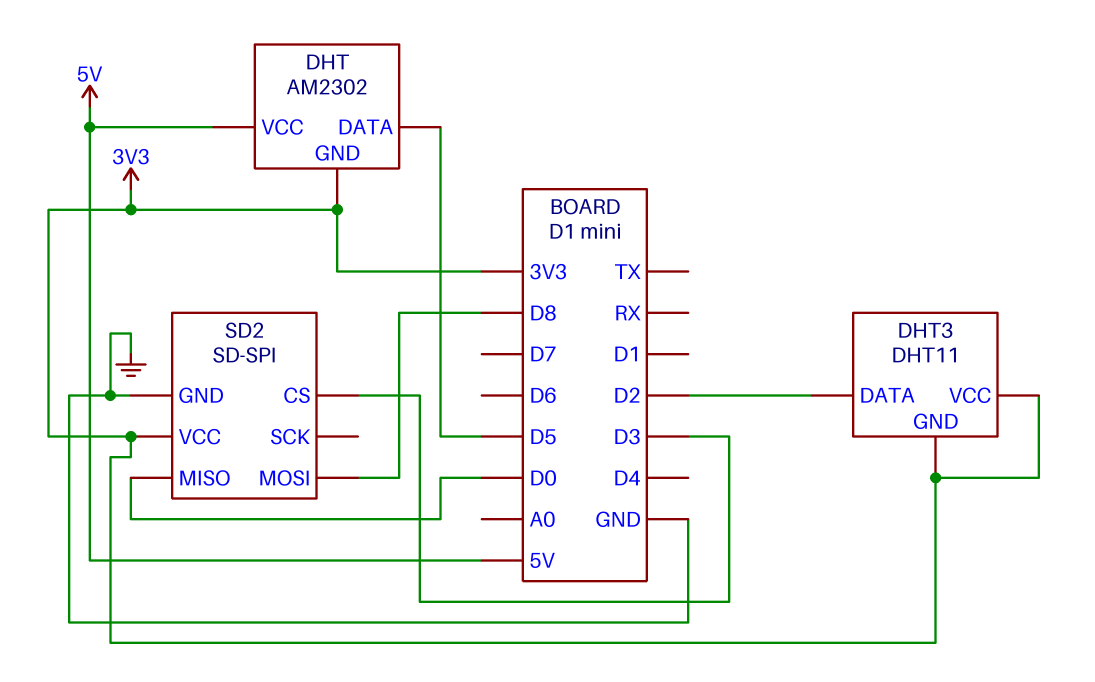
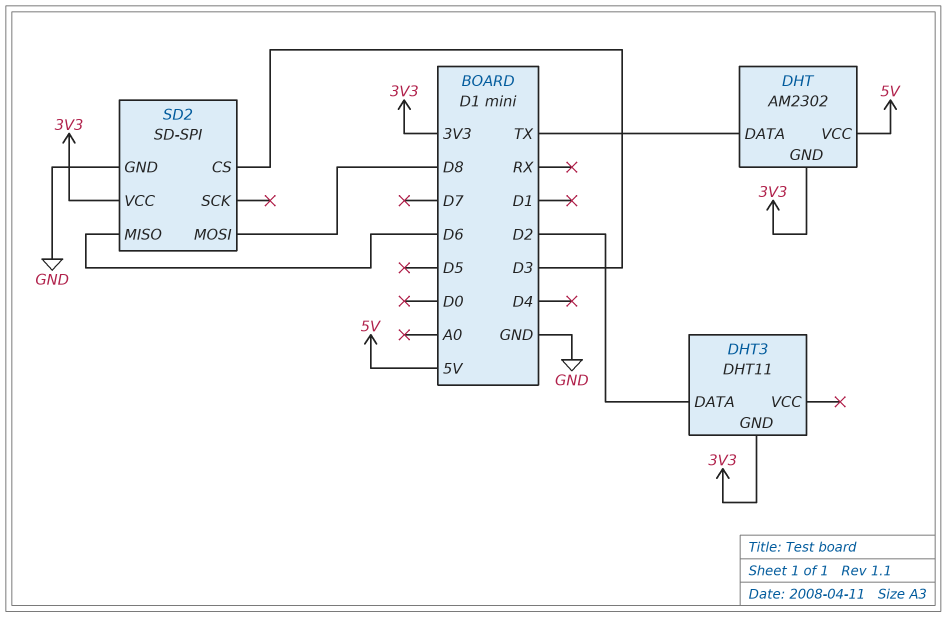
DHT pin DATA: D5 -> TX
DHT3 pin VCC: 3V3 -> none
SD2 pin MISO: D0 -> D6

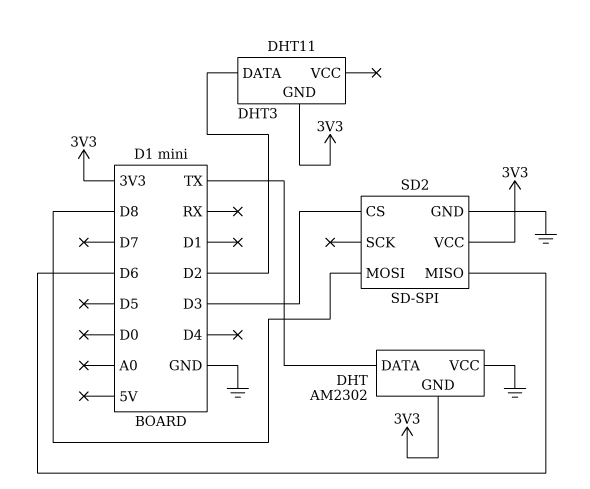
DHT pin VCC: 5V -> GND

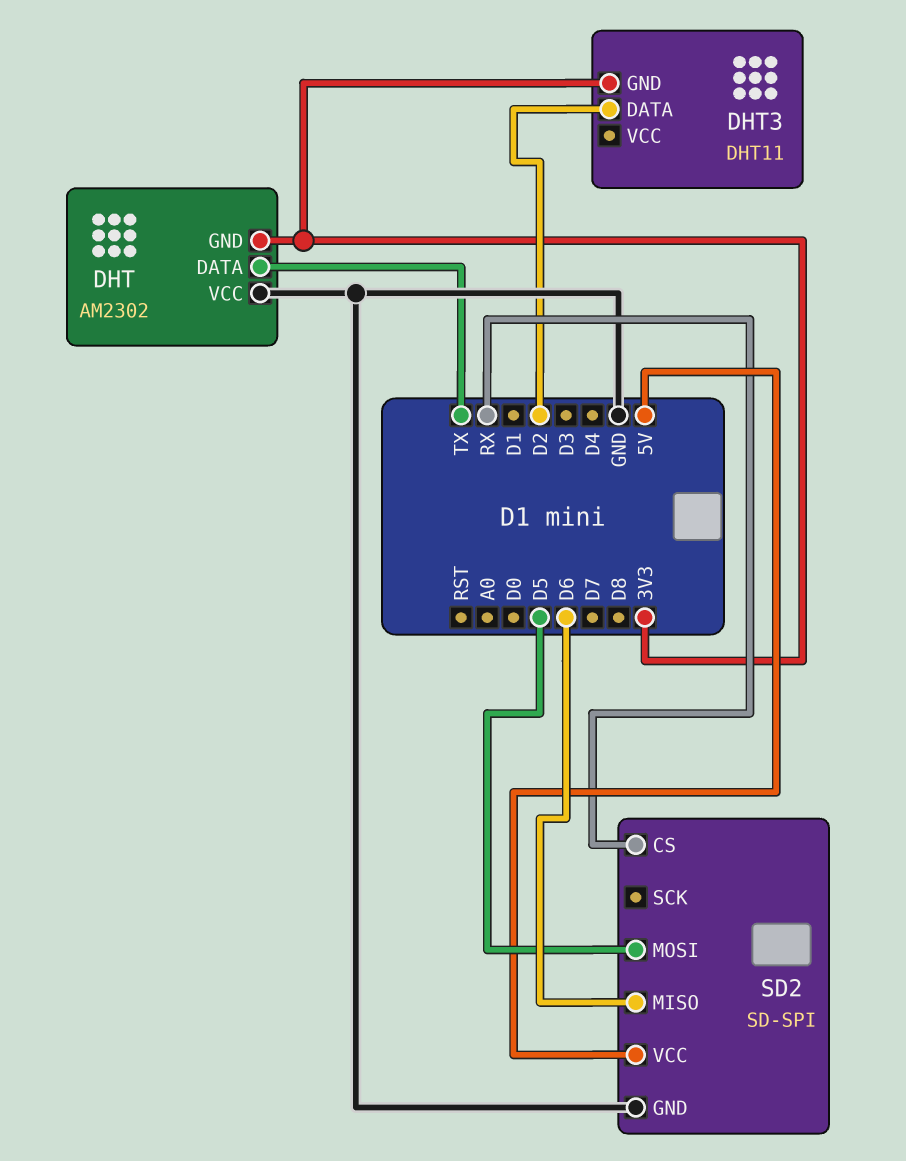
SD2 pin CS: D3 -> RX
SD2 pin MOSI: D8 -> D5
SD2 pin VCC: 3V3 -> 5V

